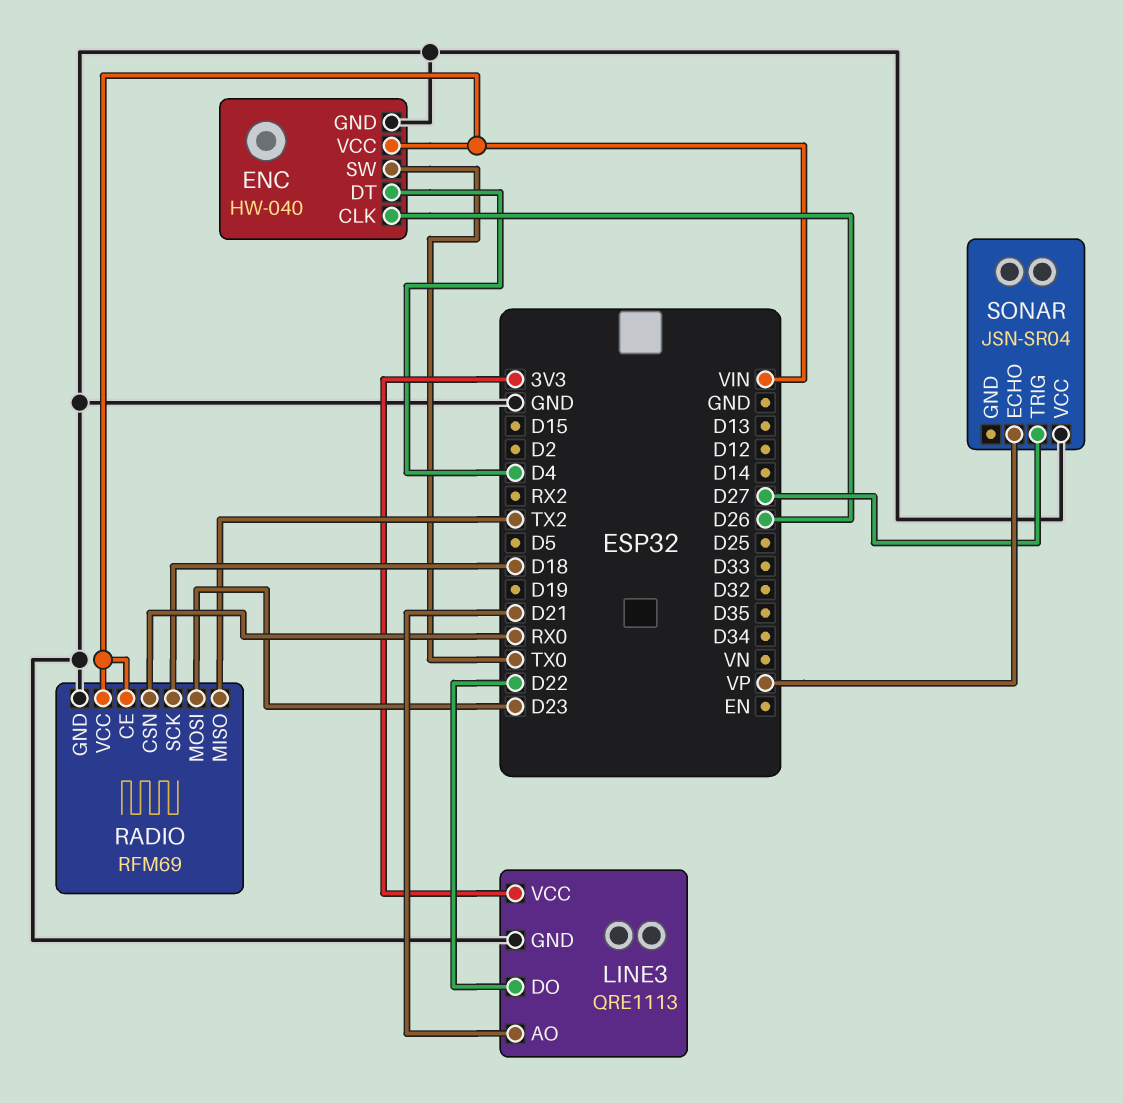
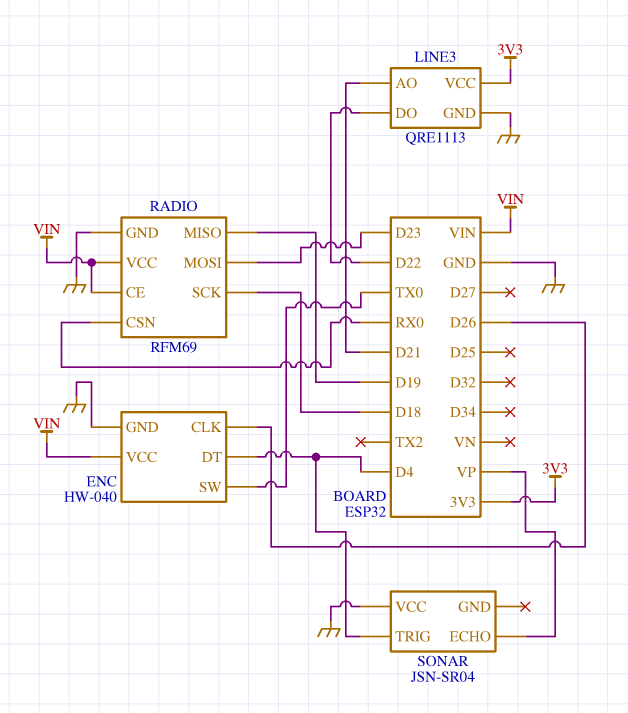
RADIO pin MISO: TX2 -> D19
SONAR pin TRIG: D27 -> D4

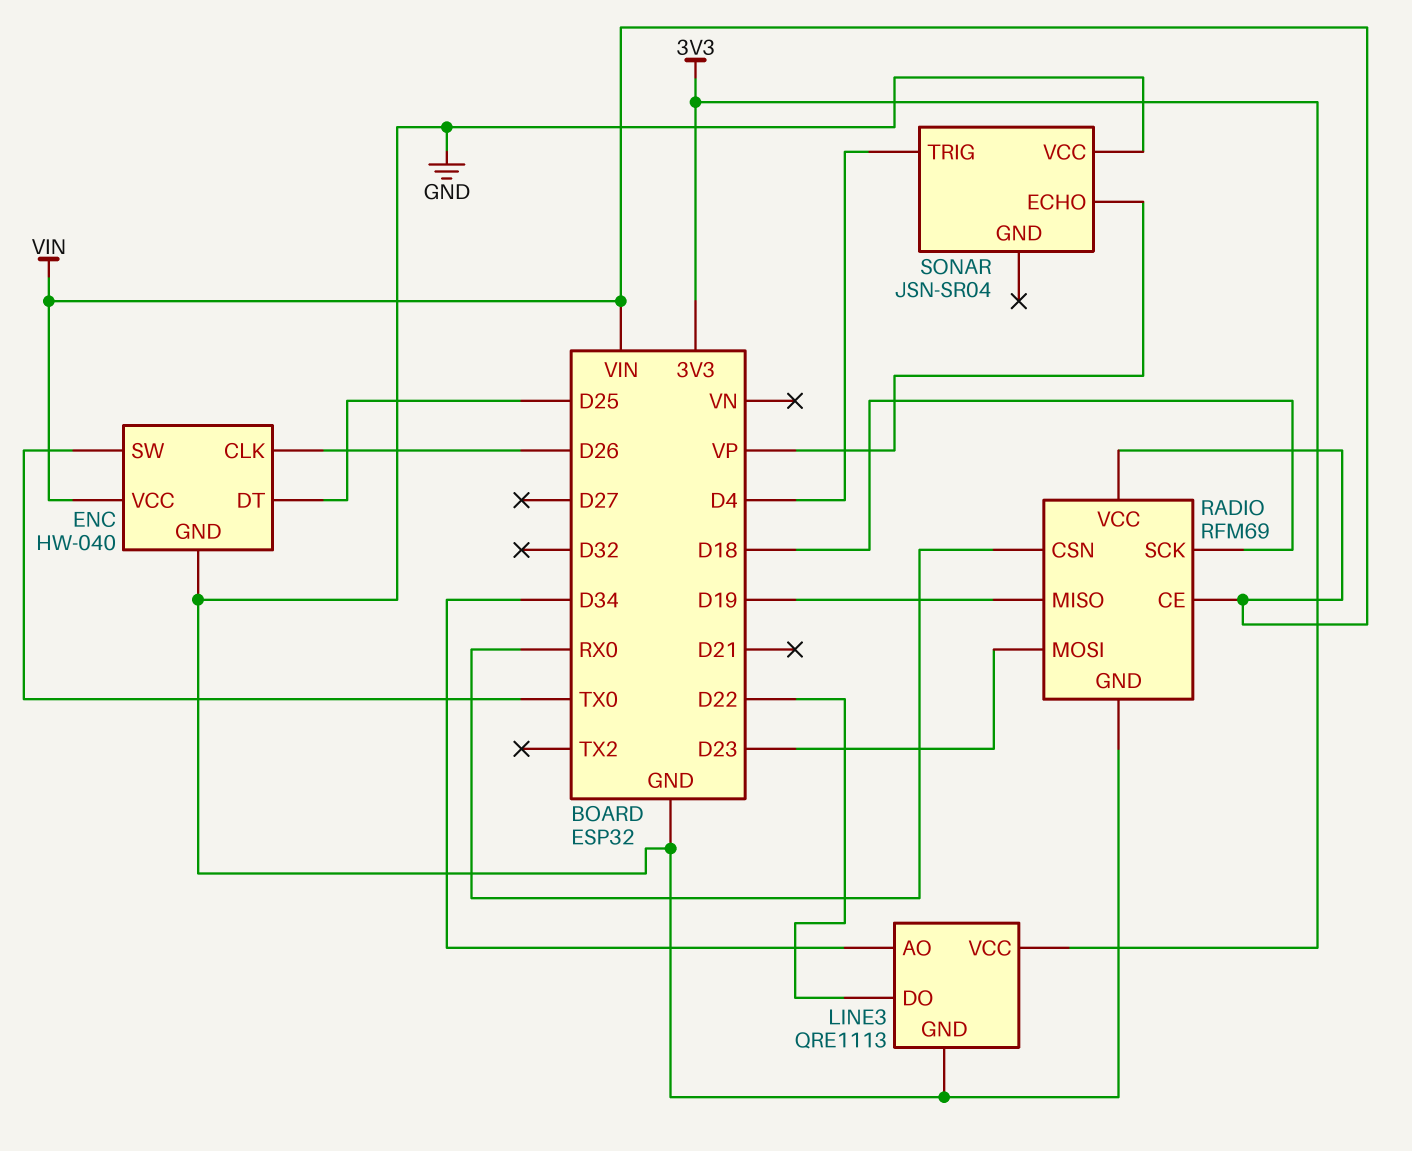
ENC pin DT: D4 -> D25
LINE3 pin AO: D21 -> D34

